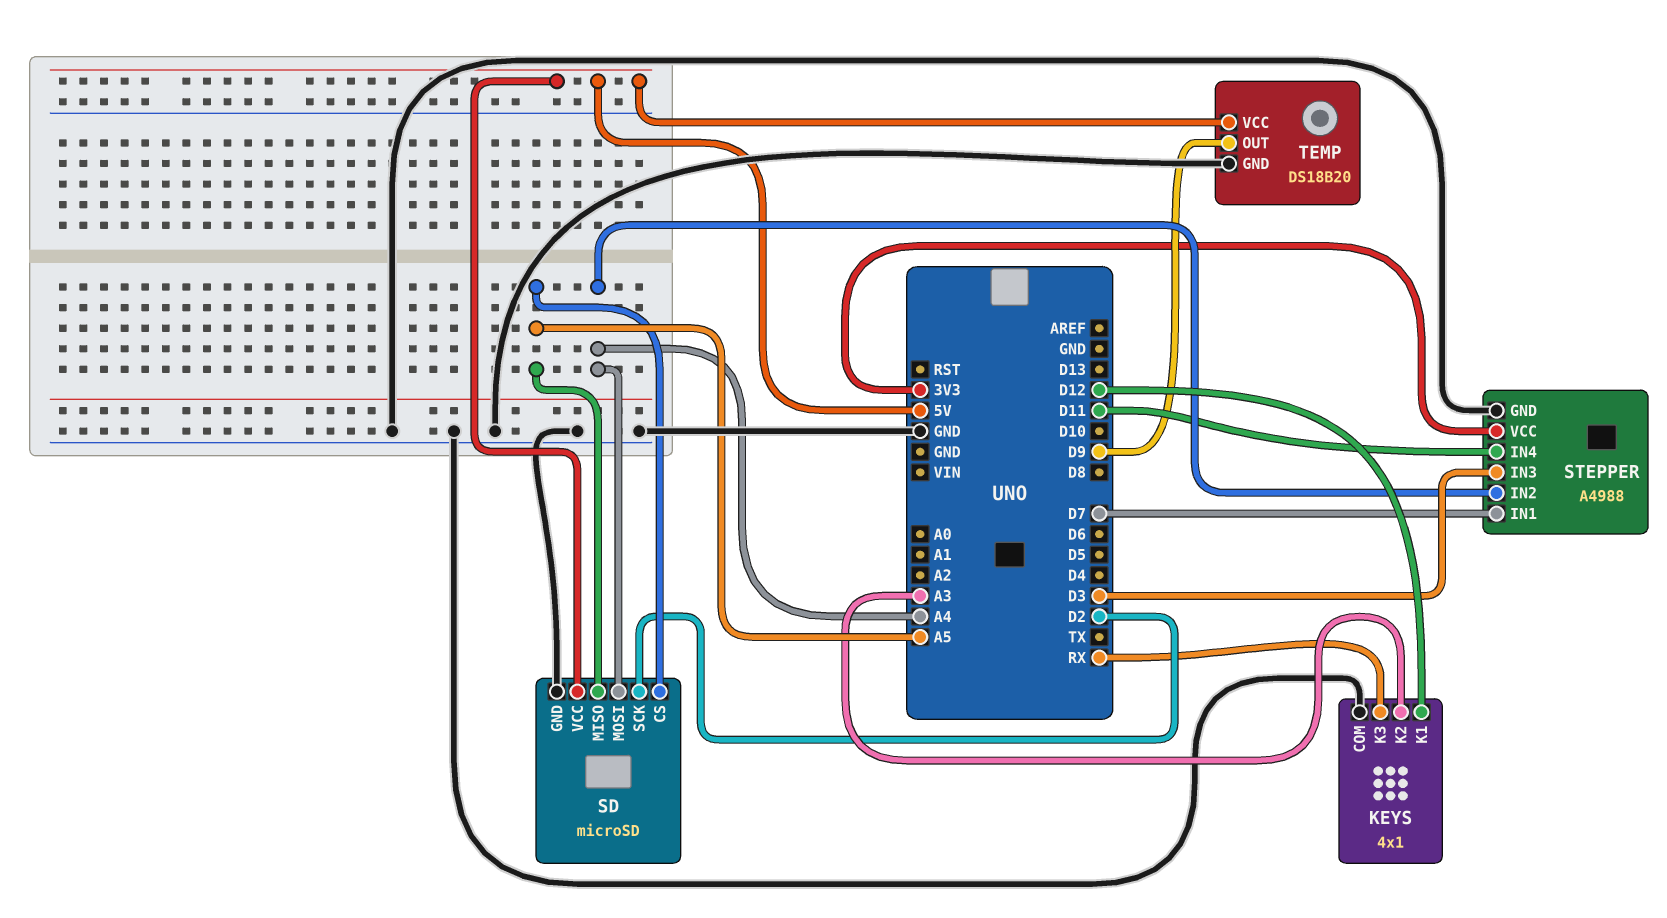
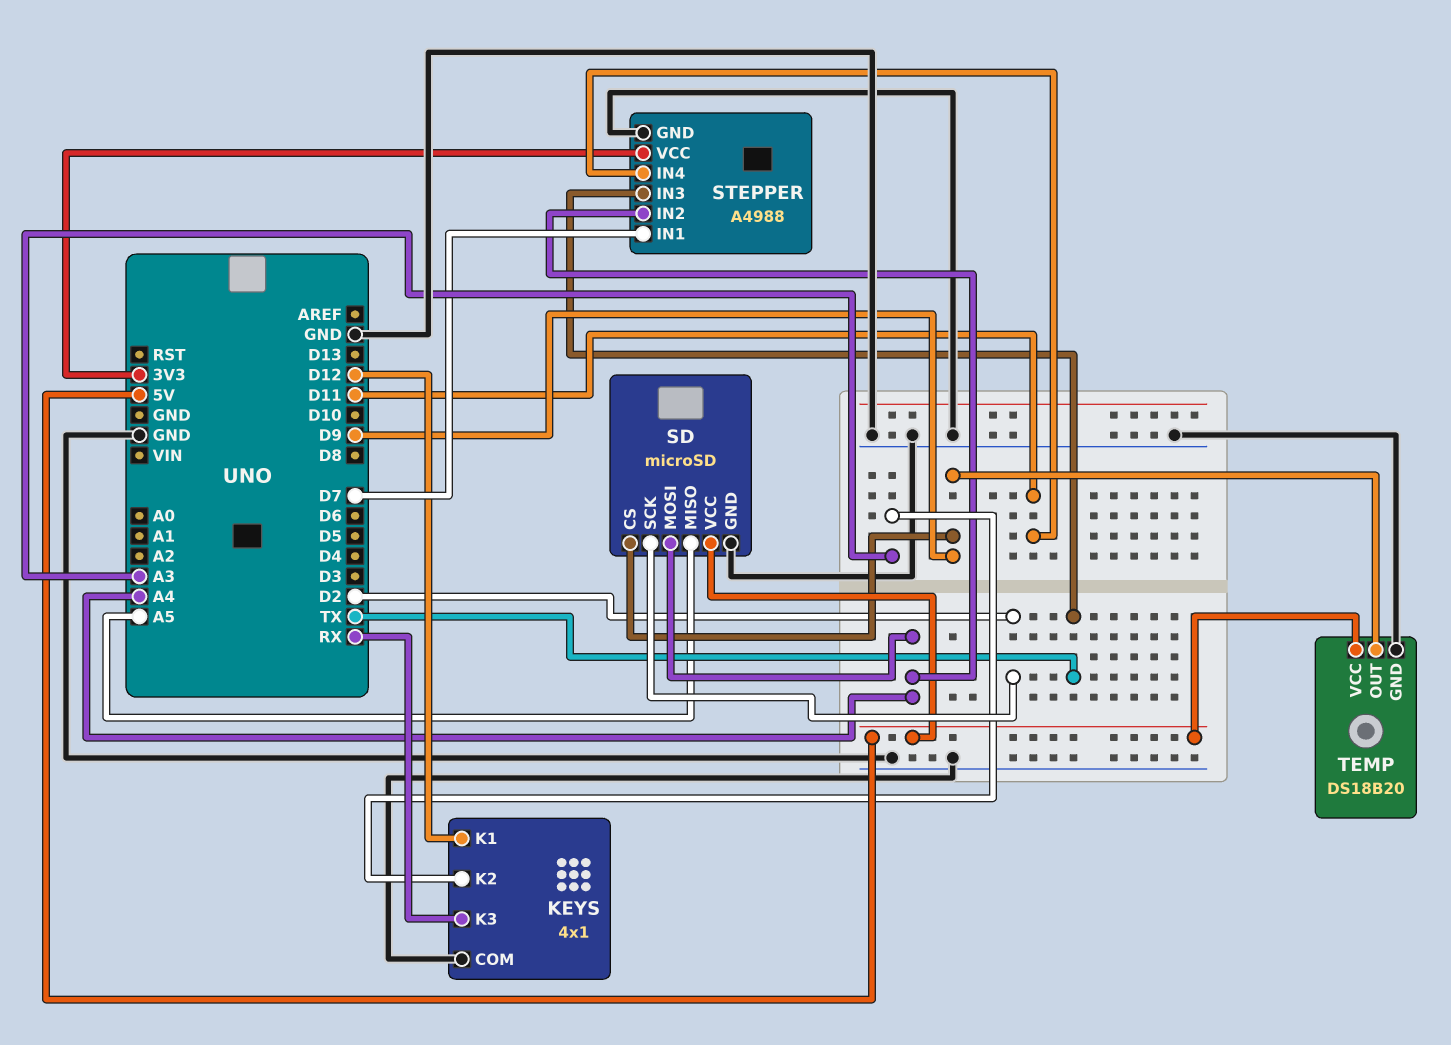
SD pin CS: A5 -> D9
STEPPER pin IN3: D3 -> TX

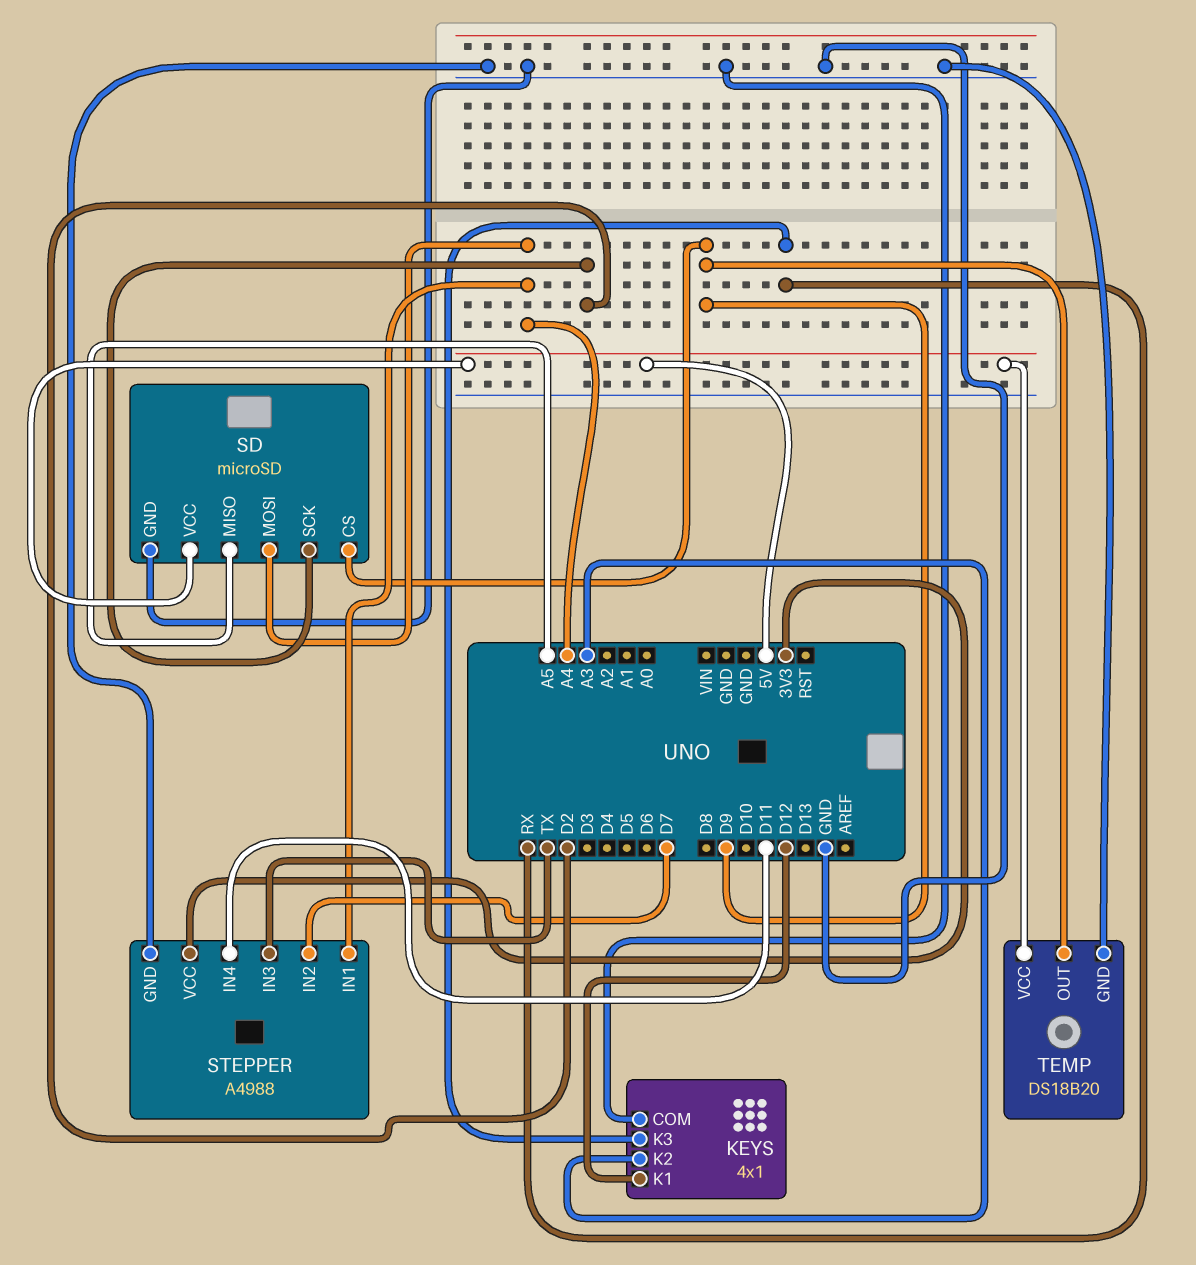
STEPPER pin IN1: D7 -> A4
STEPPER pin IN2: A4 -> D7

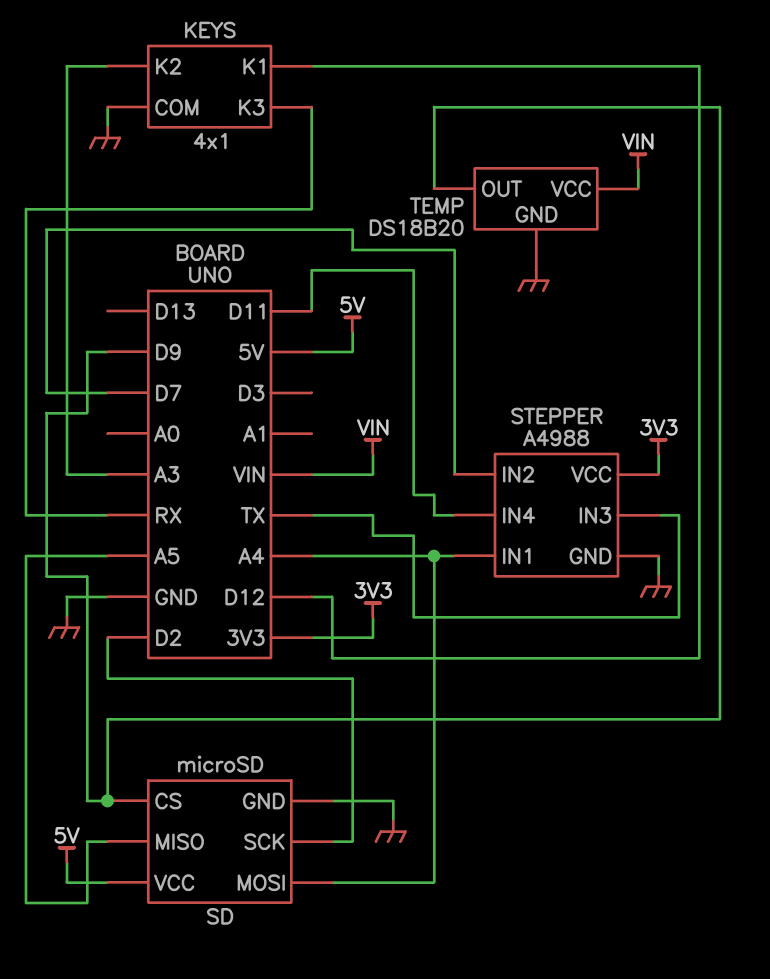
TEMP pin VCC: 5V -> VIN

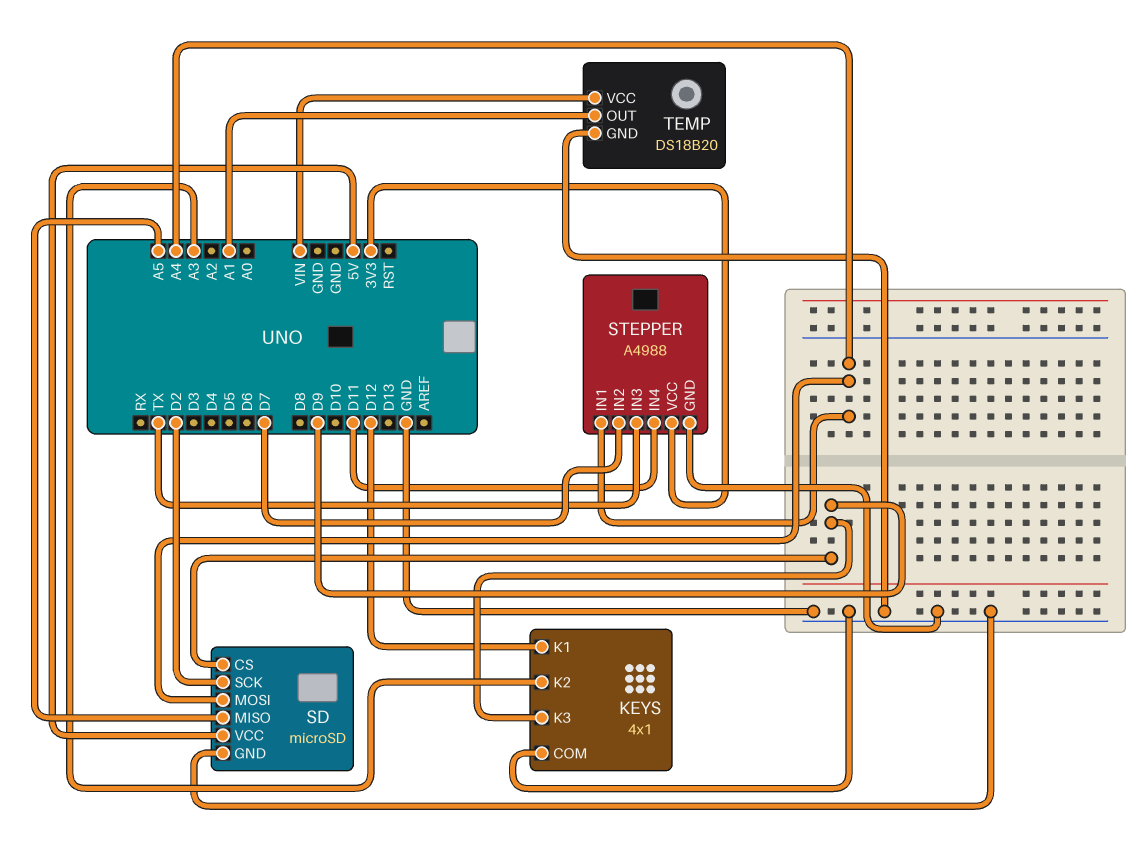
KEYS pin K3: RX -> D9
TEMP pin OUT: D9 -> A1

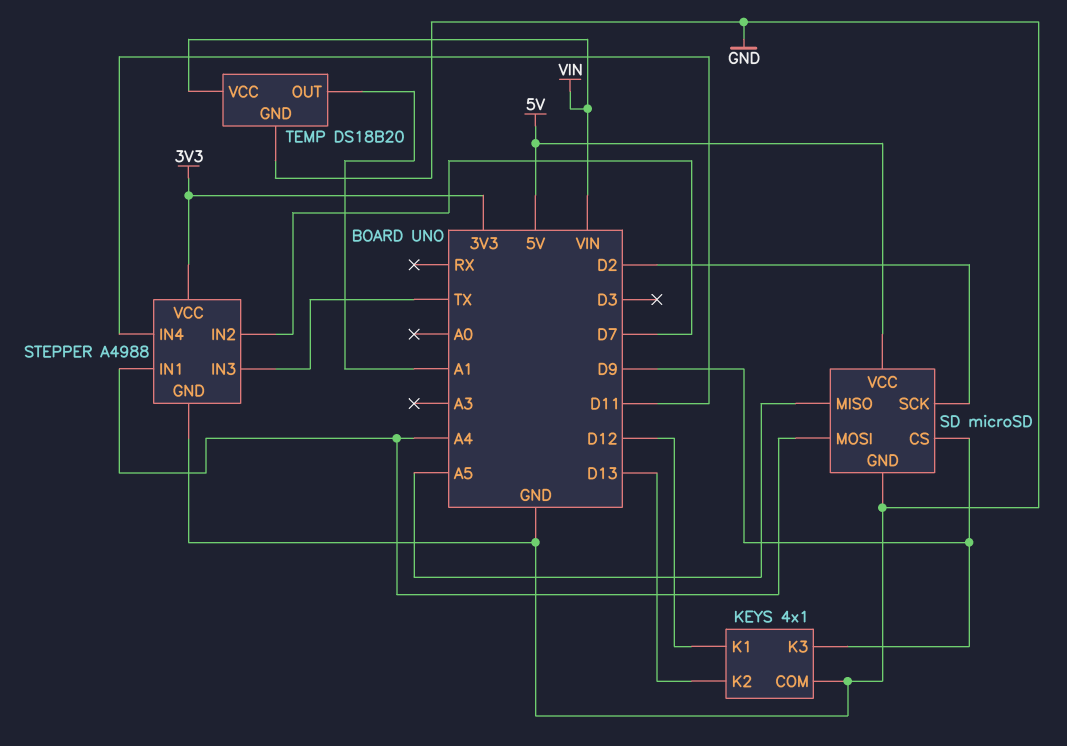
KEYS pin K2: A3 -> D13

